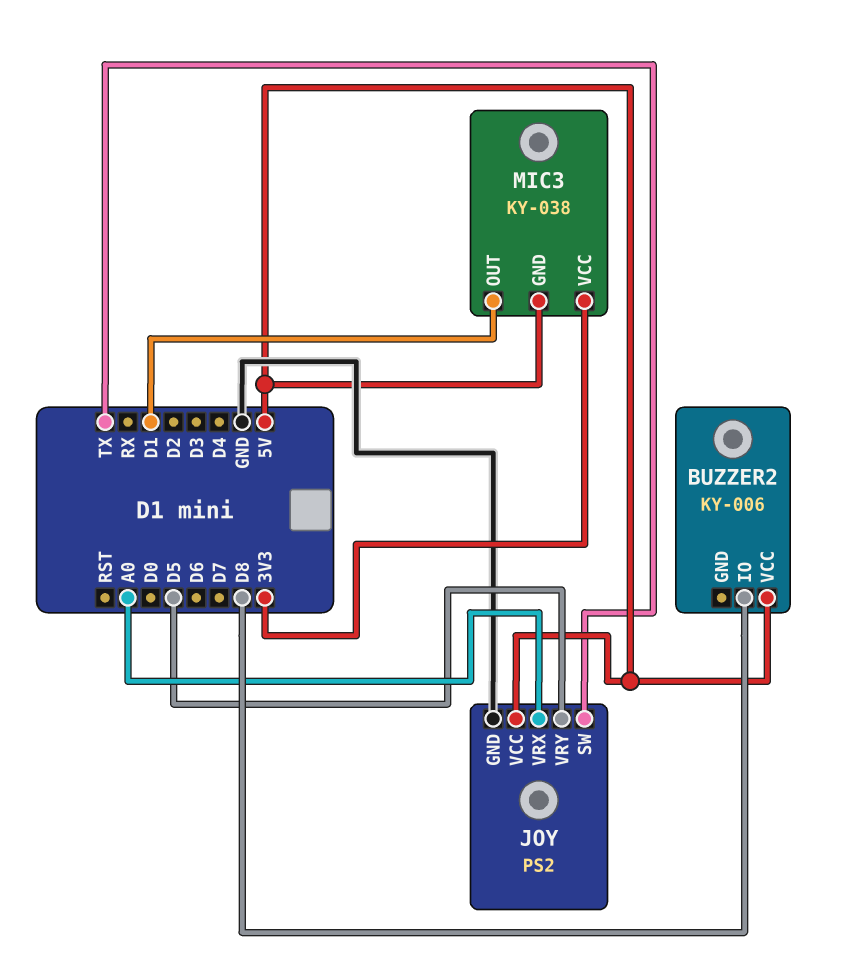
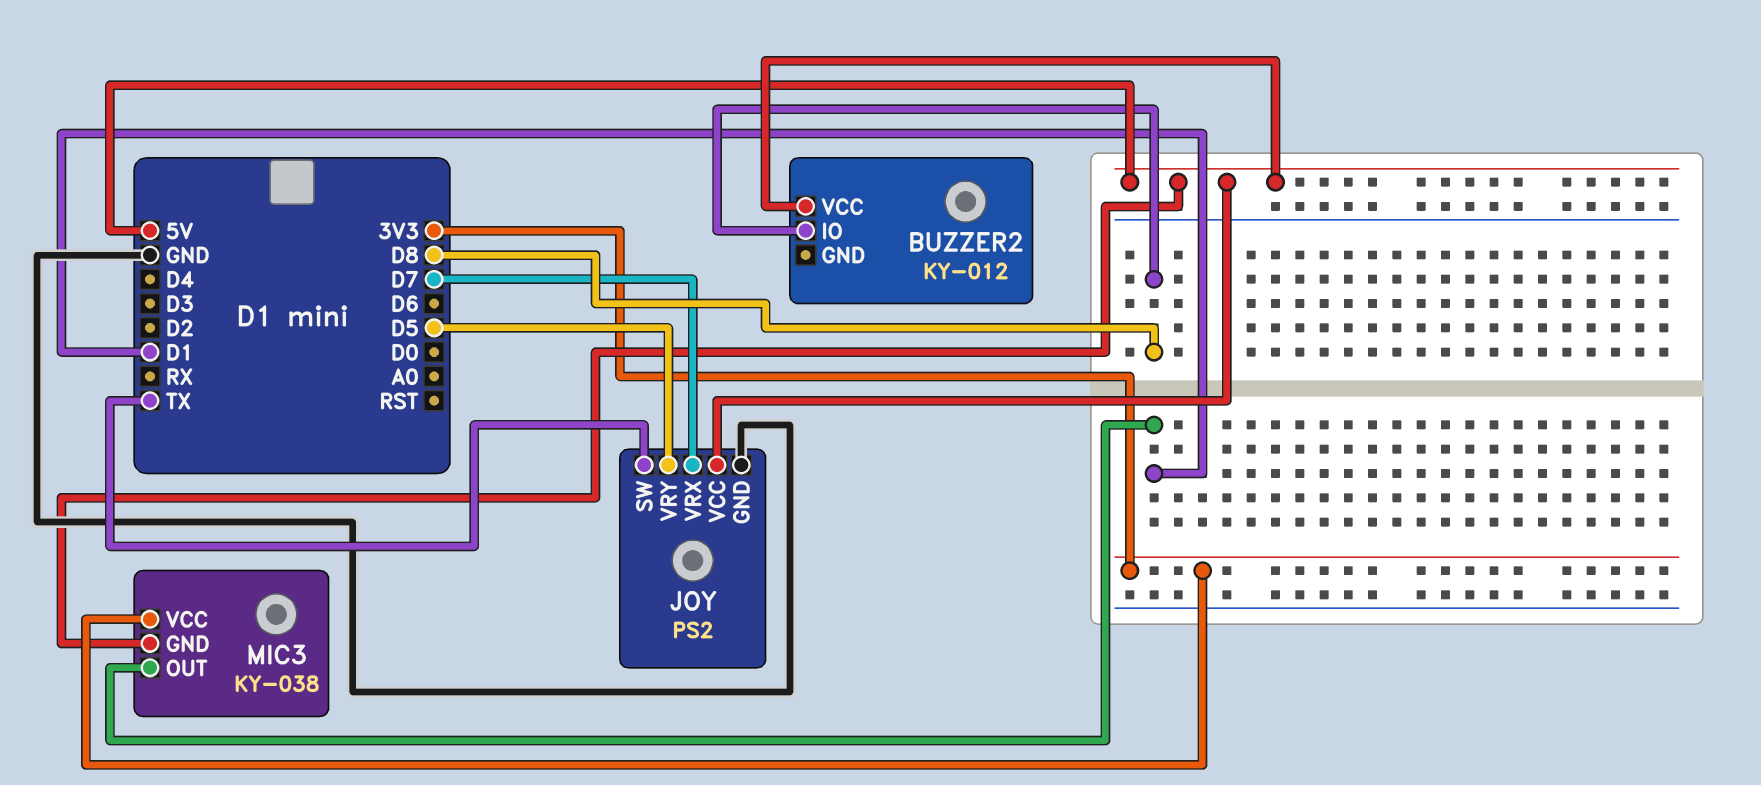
BUZZER2: KY-006 -> KY-012
JOY pin VRX: A0 -> D7

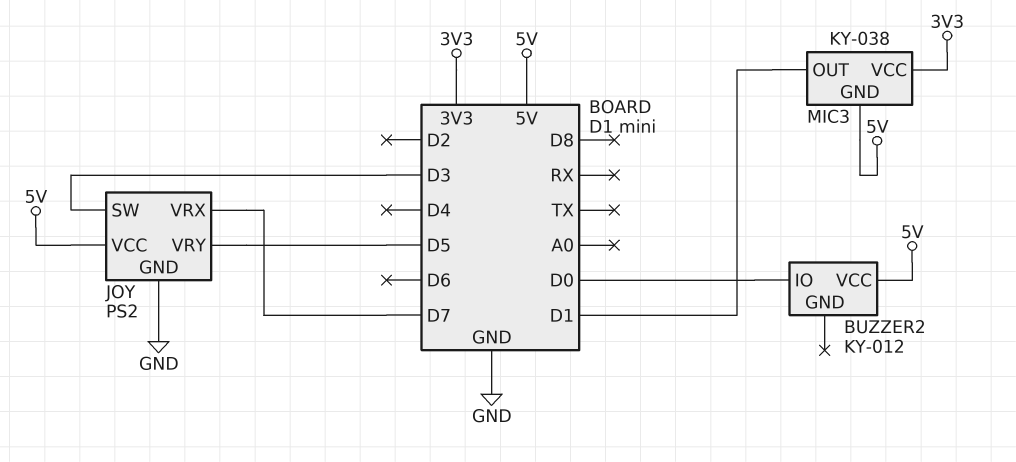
BUZZER2 pin IO: D8 -> D0
JOY pin SW: TX -> D3

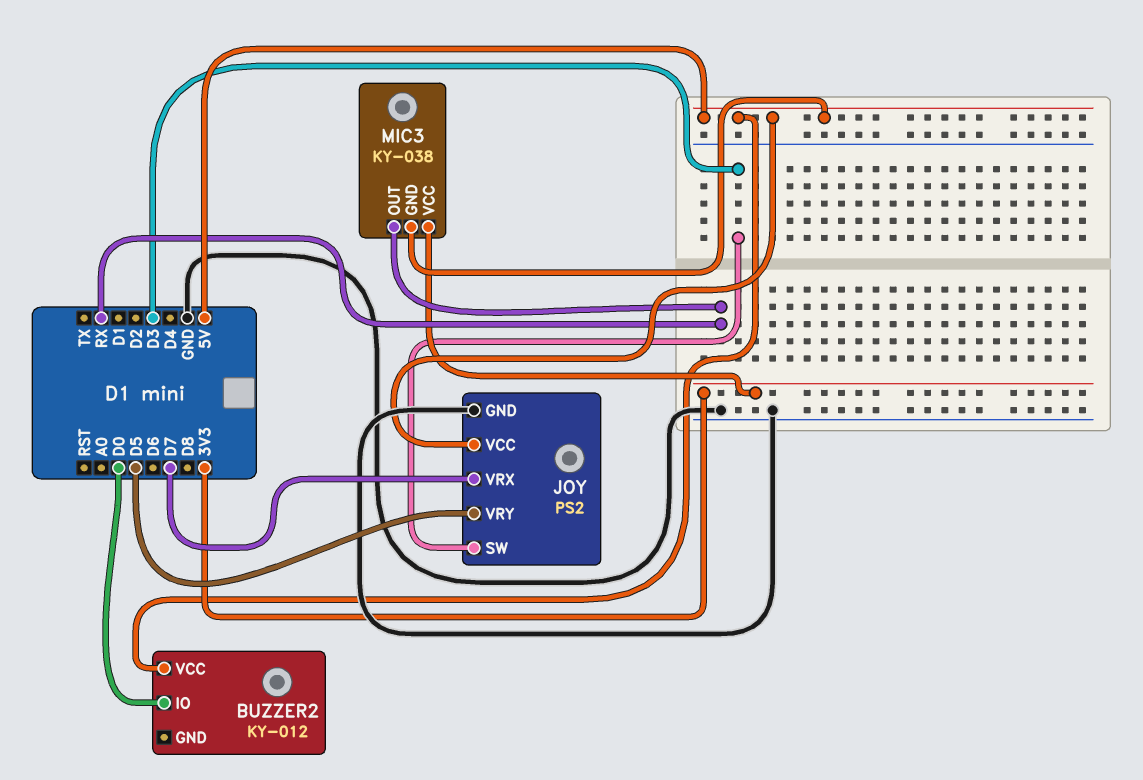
MIC3 pin OUT: D1 -> RX

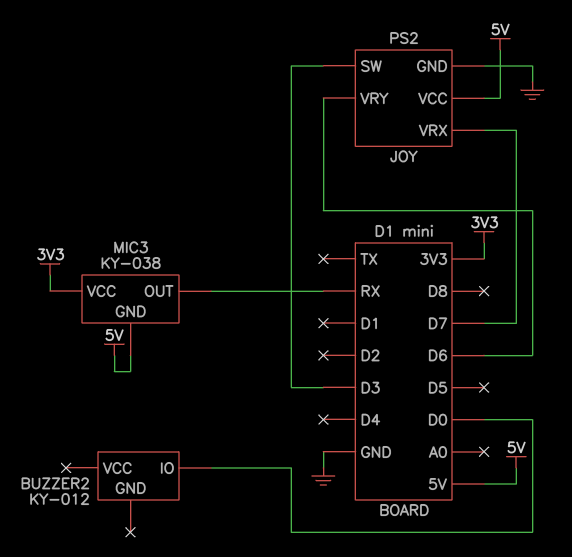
BUZZER2 pin VCC: 5V -> none
JOY pin VRY: D5 -> D6

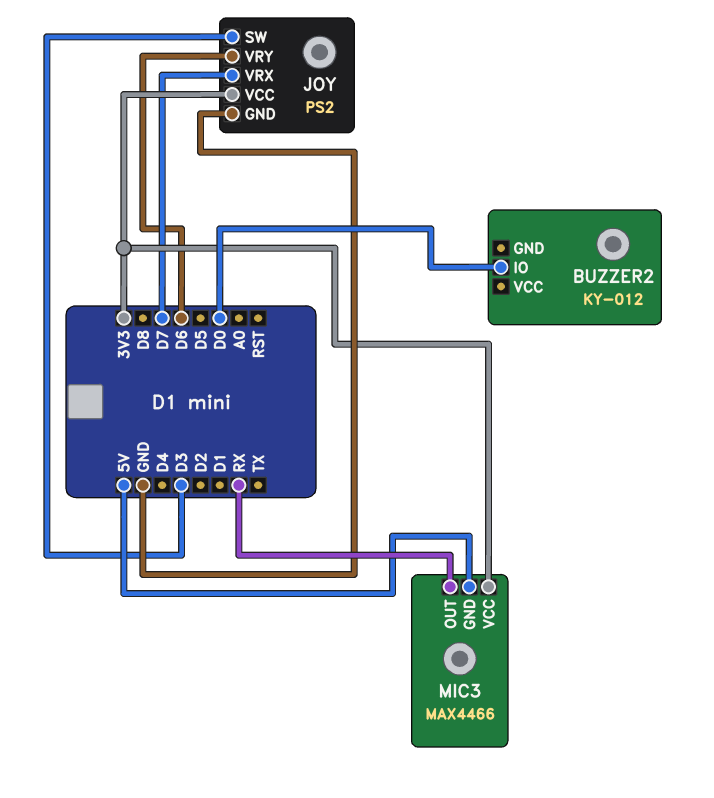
JOY pin VCC: 5V -> 3V3
MIC3: KY-038 -> MAX4466

